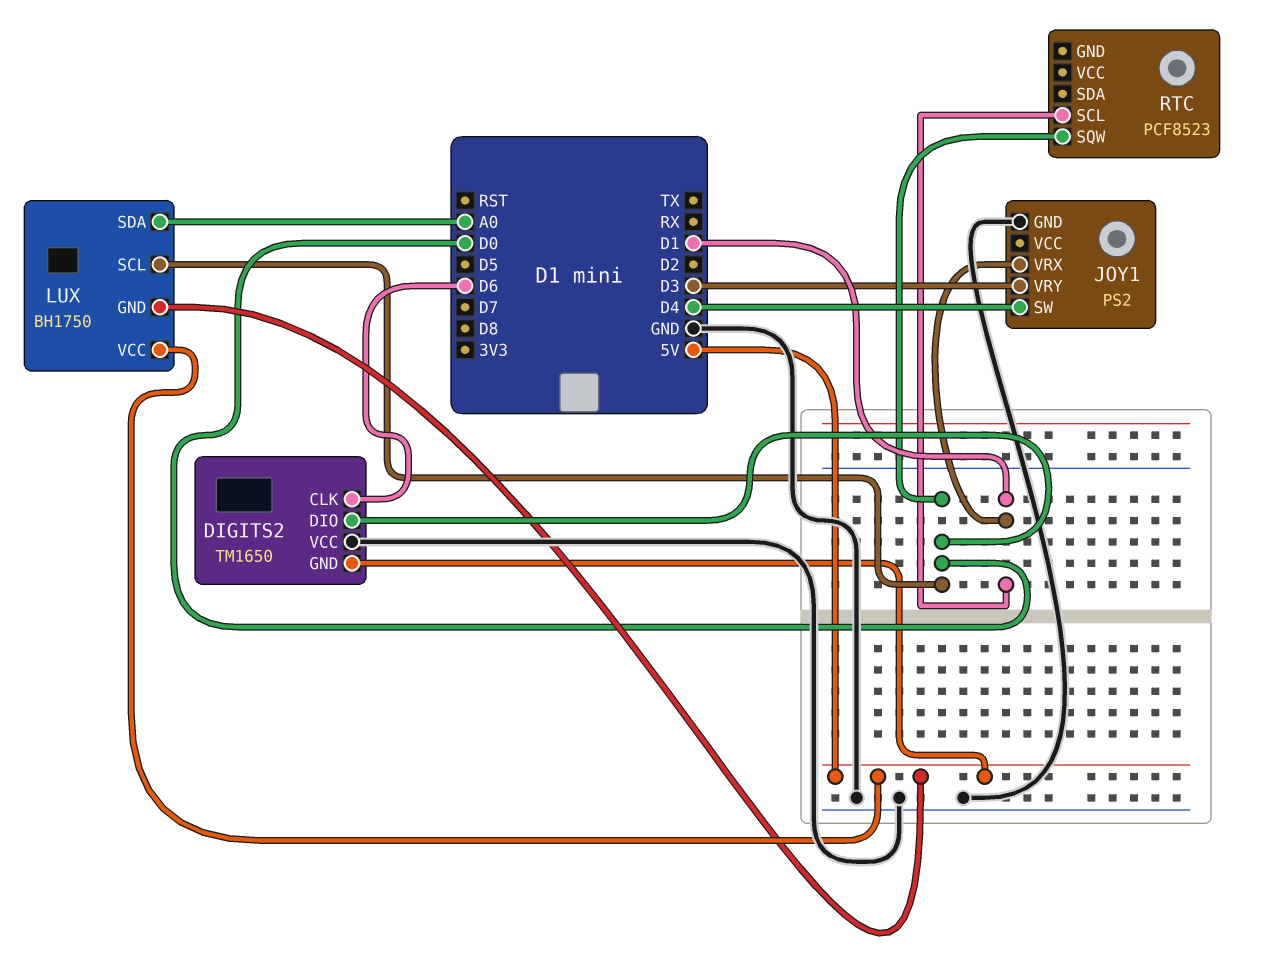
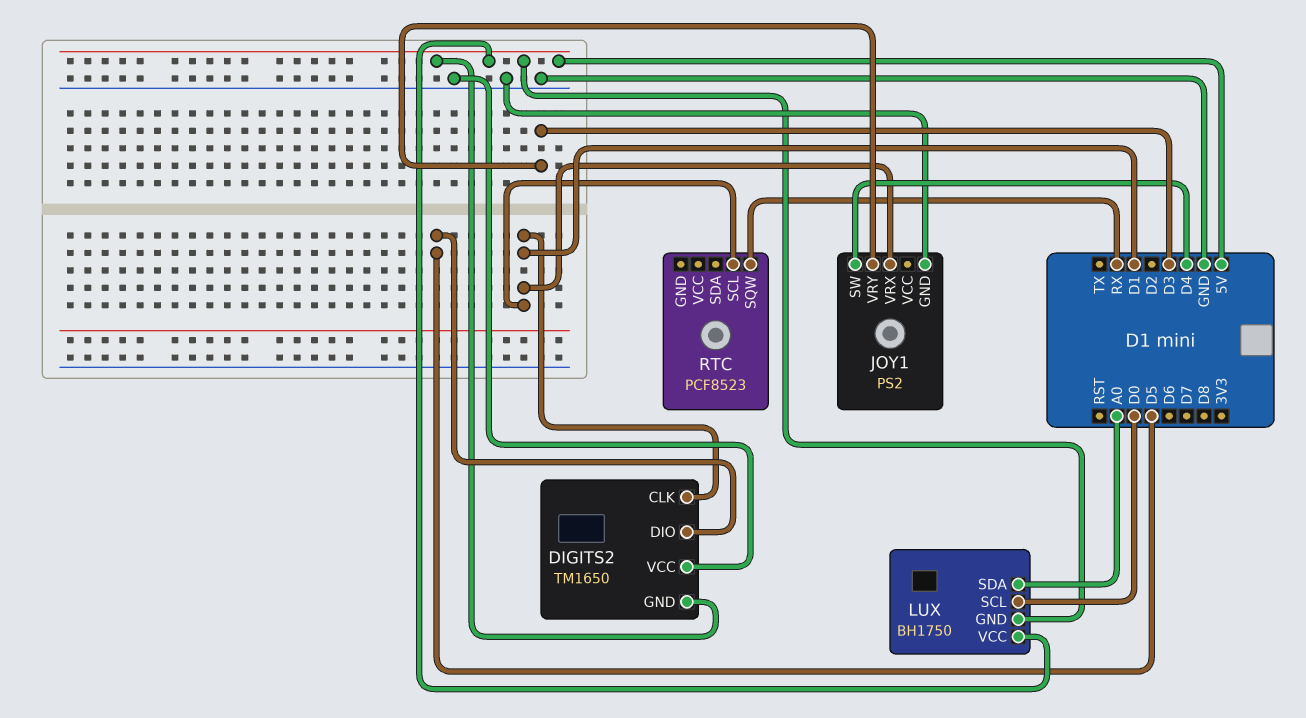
DIGITS2 pin CLK: D6 -> D1
DIGITS2 pin DIO: D0 -> D5
RTC pin SQW: D0 -> RX

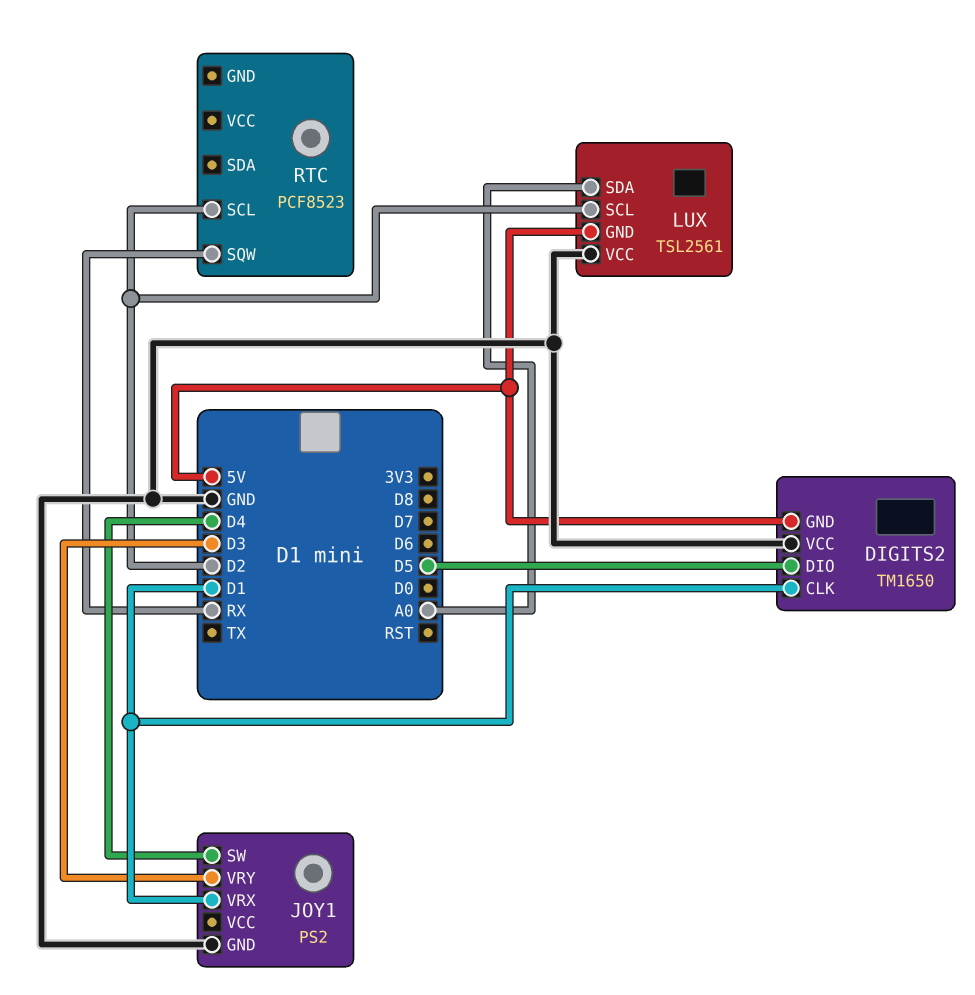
LUX: BH1750 -> TSL2561
LUX pin SCL: D0 -> D2
LUX pin VCC: 5V -> GND
RTC pin SCL: D1 -> D2

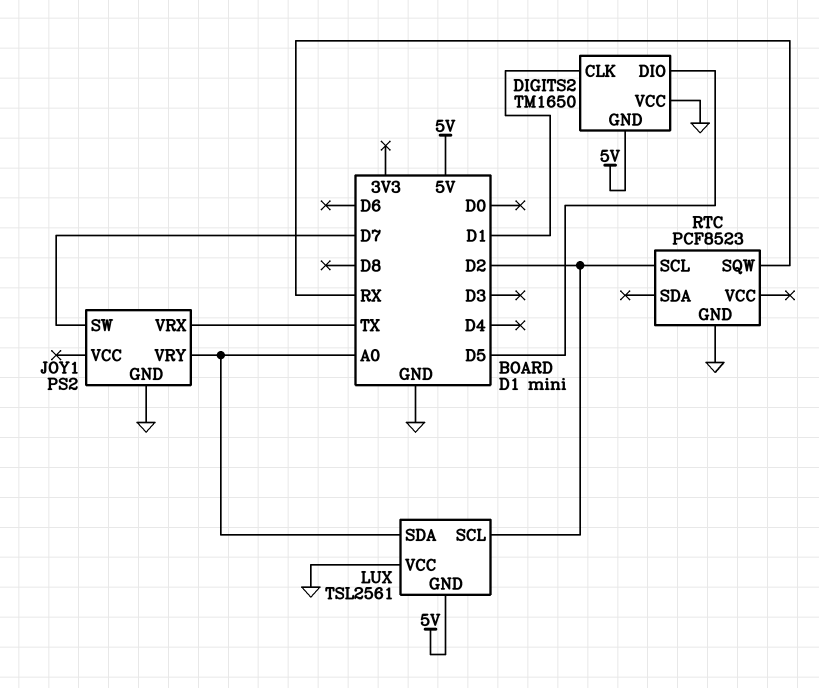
JOY1 pin SW: D4 -> D7
JOY1 pin VRX: D1 -> TX
JOY1 pin VRY: D3 -> A0
RTC pin GND: none -> GND

